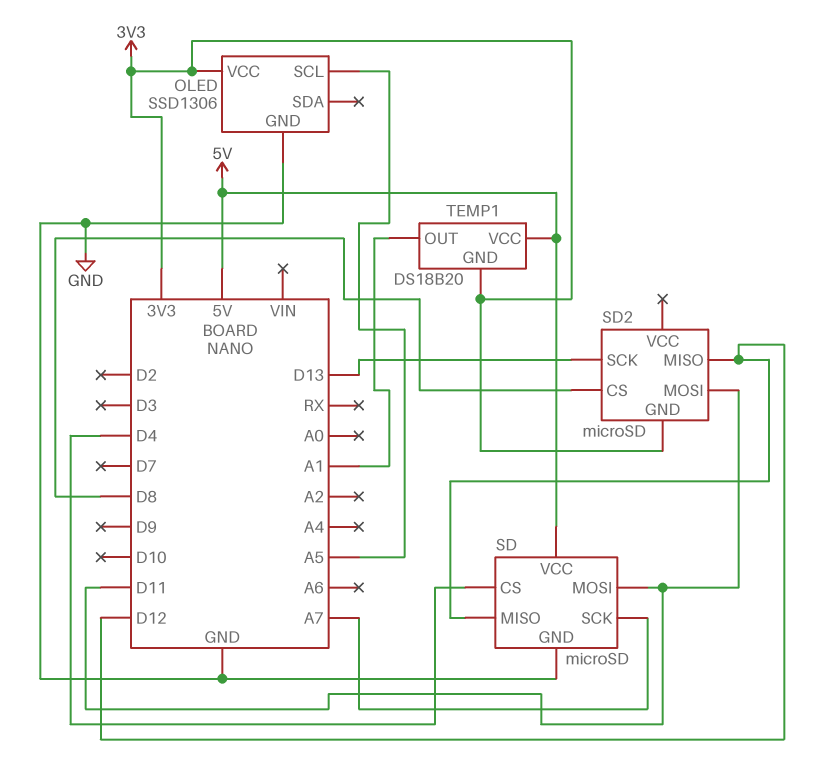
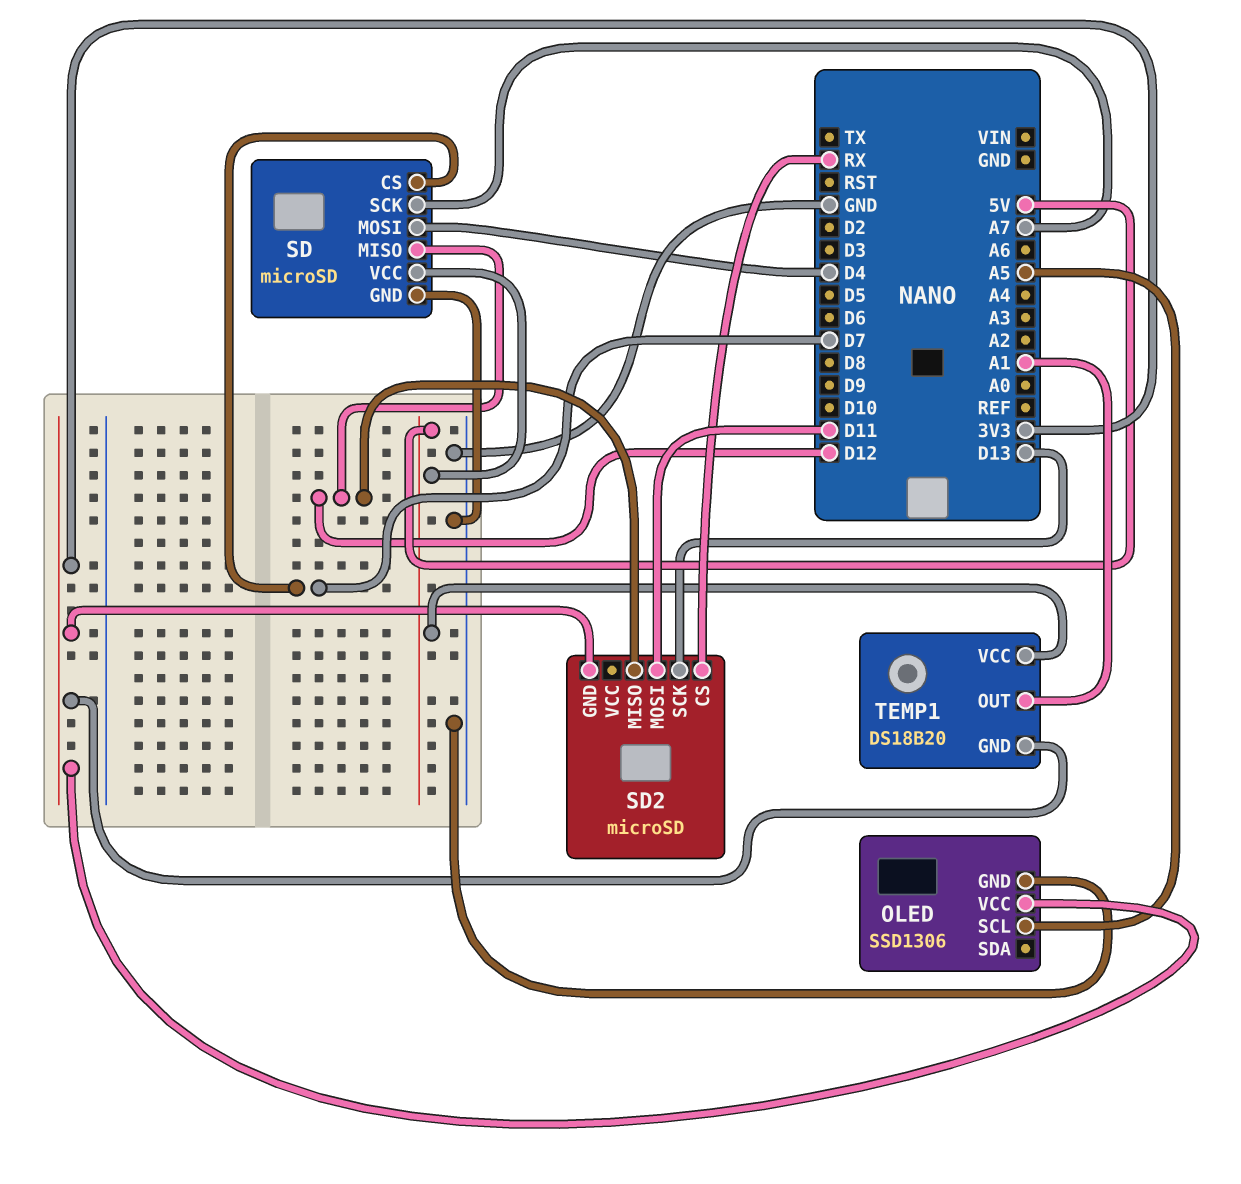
SD pin CS: D4 -> D7
SD pin MOSI: D11 -> D4
SD2 pin CS: D8 -> RX

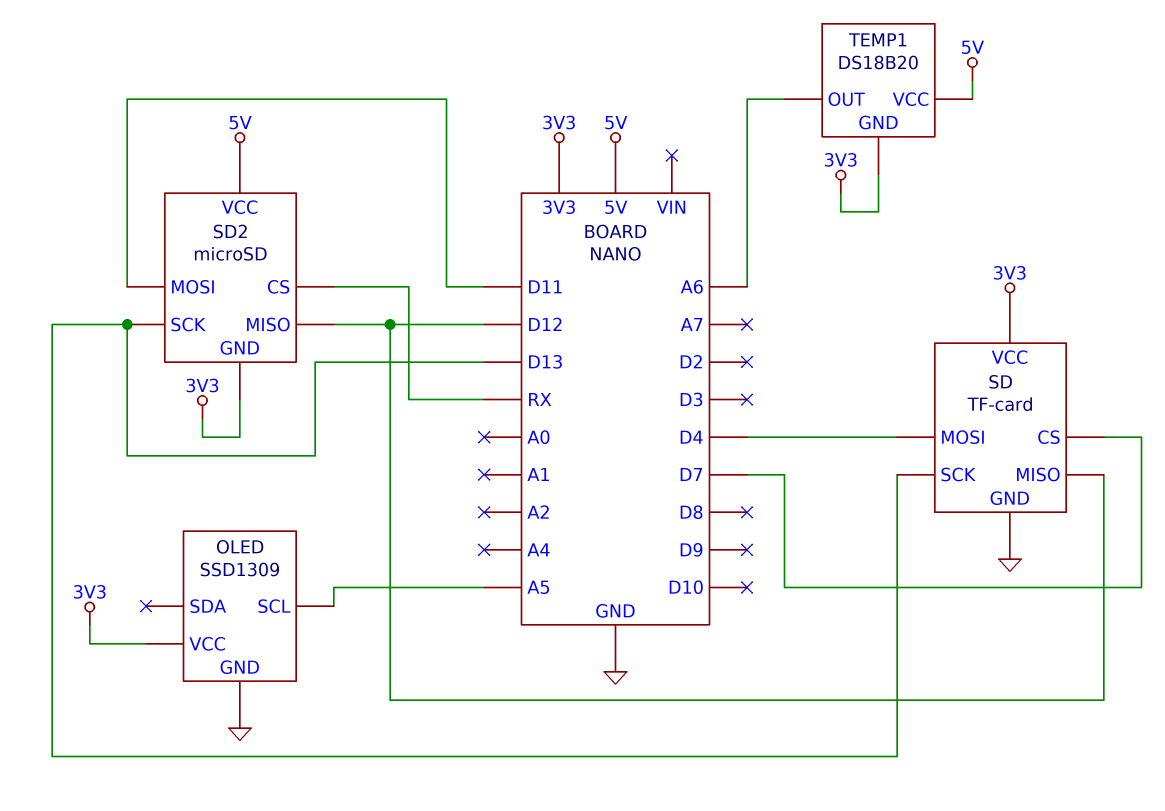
OLED: SSD1306 -> SSD1309
SD: microSD -> TF-card
SD pin SCK: A7 -> D13
SD pin VCC: 5V -> 3V3
SD2 pin VCC: none -> 5V
TEMP1 pin OUT: A1 -> A6

